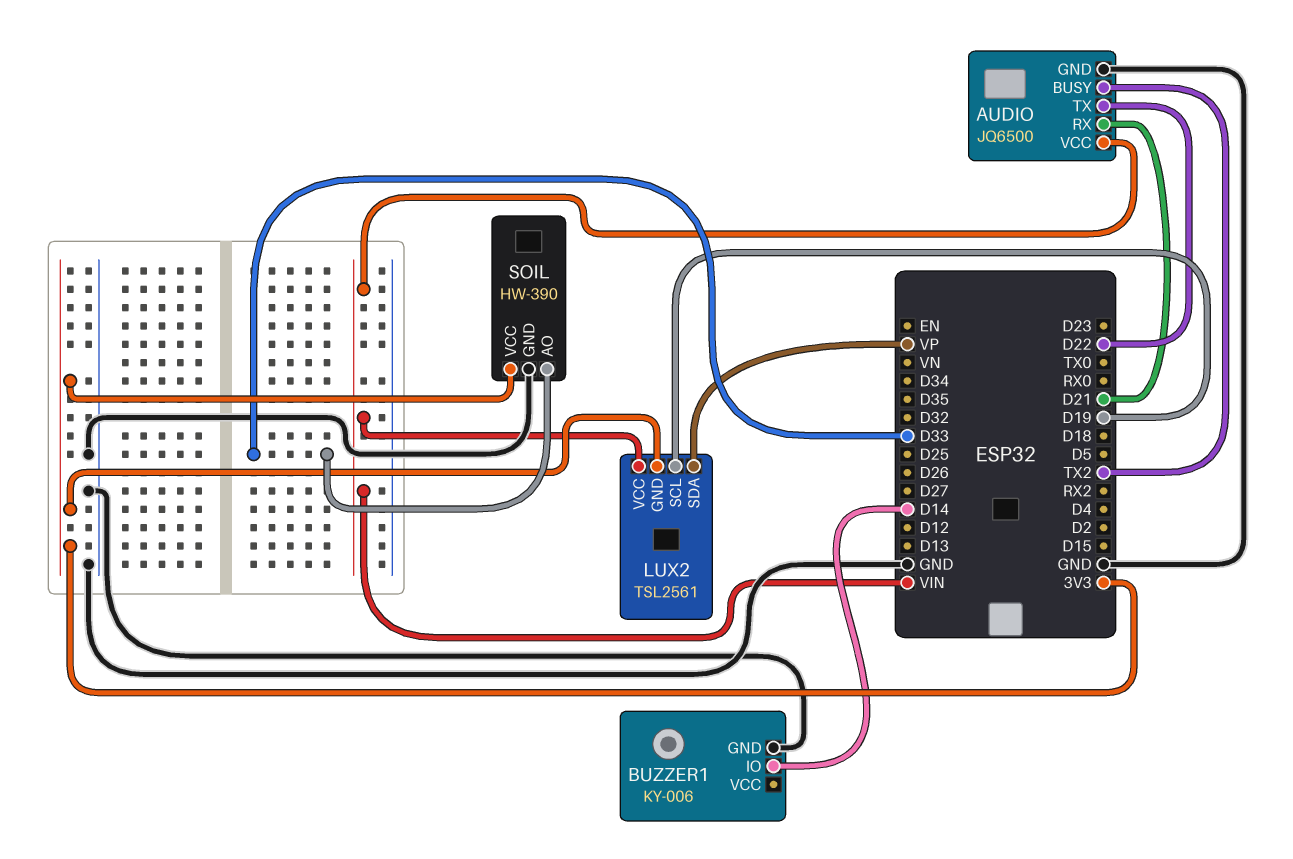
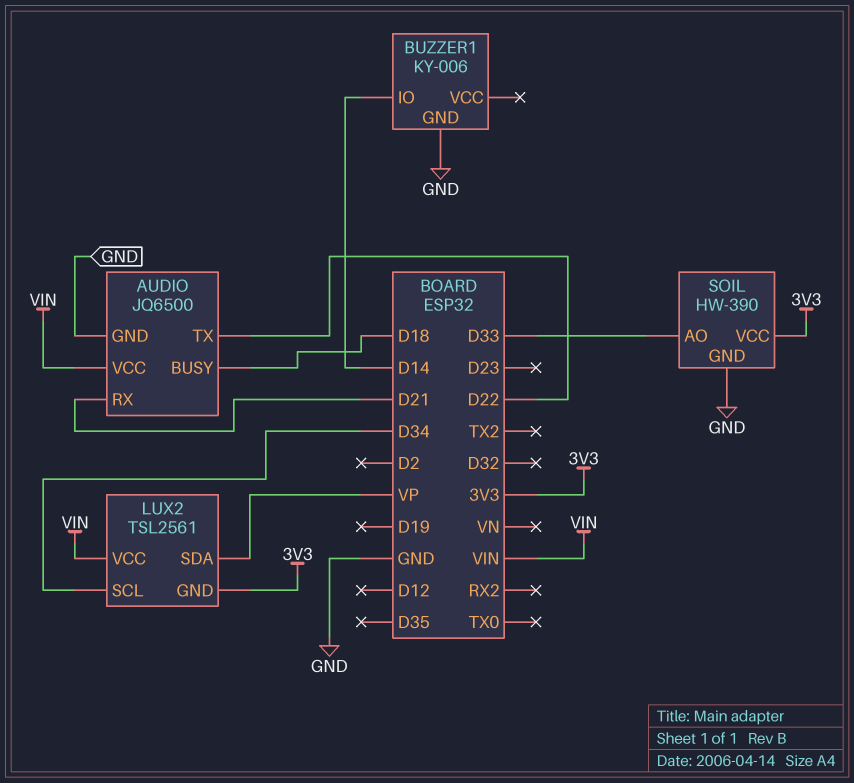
AUDIO pin BUSY: TX2 -> D18
LUX2 pin SCL: D19 -> D34

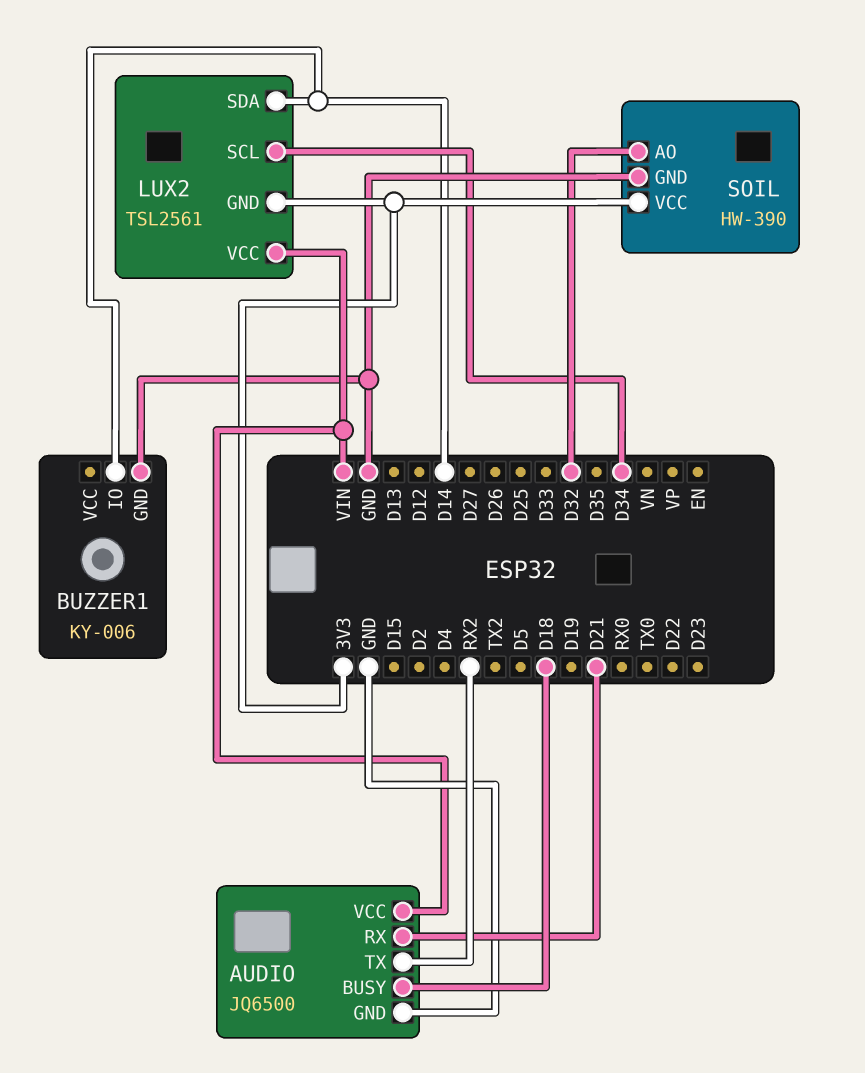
AUDIO pin TX: D22 -> RX2
LUX2 pin SDA: VP -> D14
SOIL pin AO: D33 -> D32

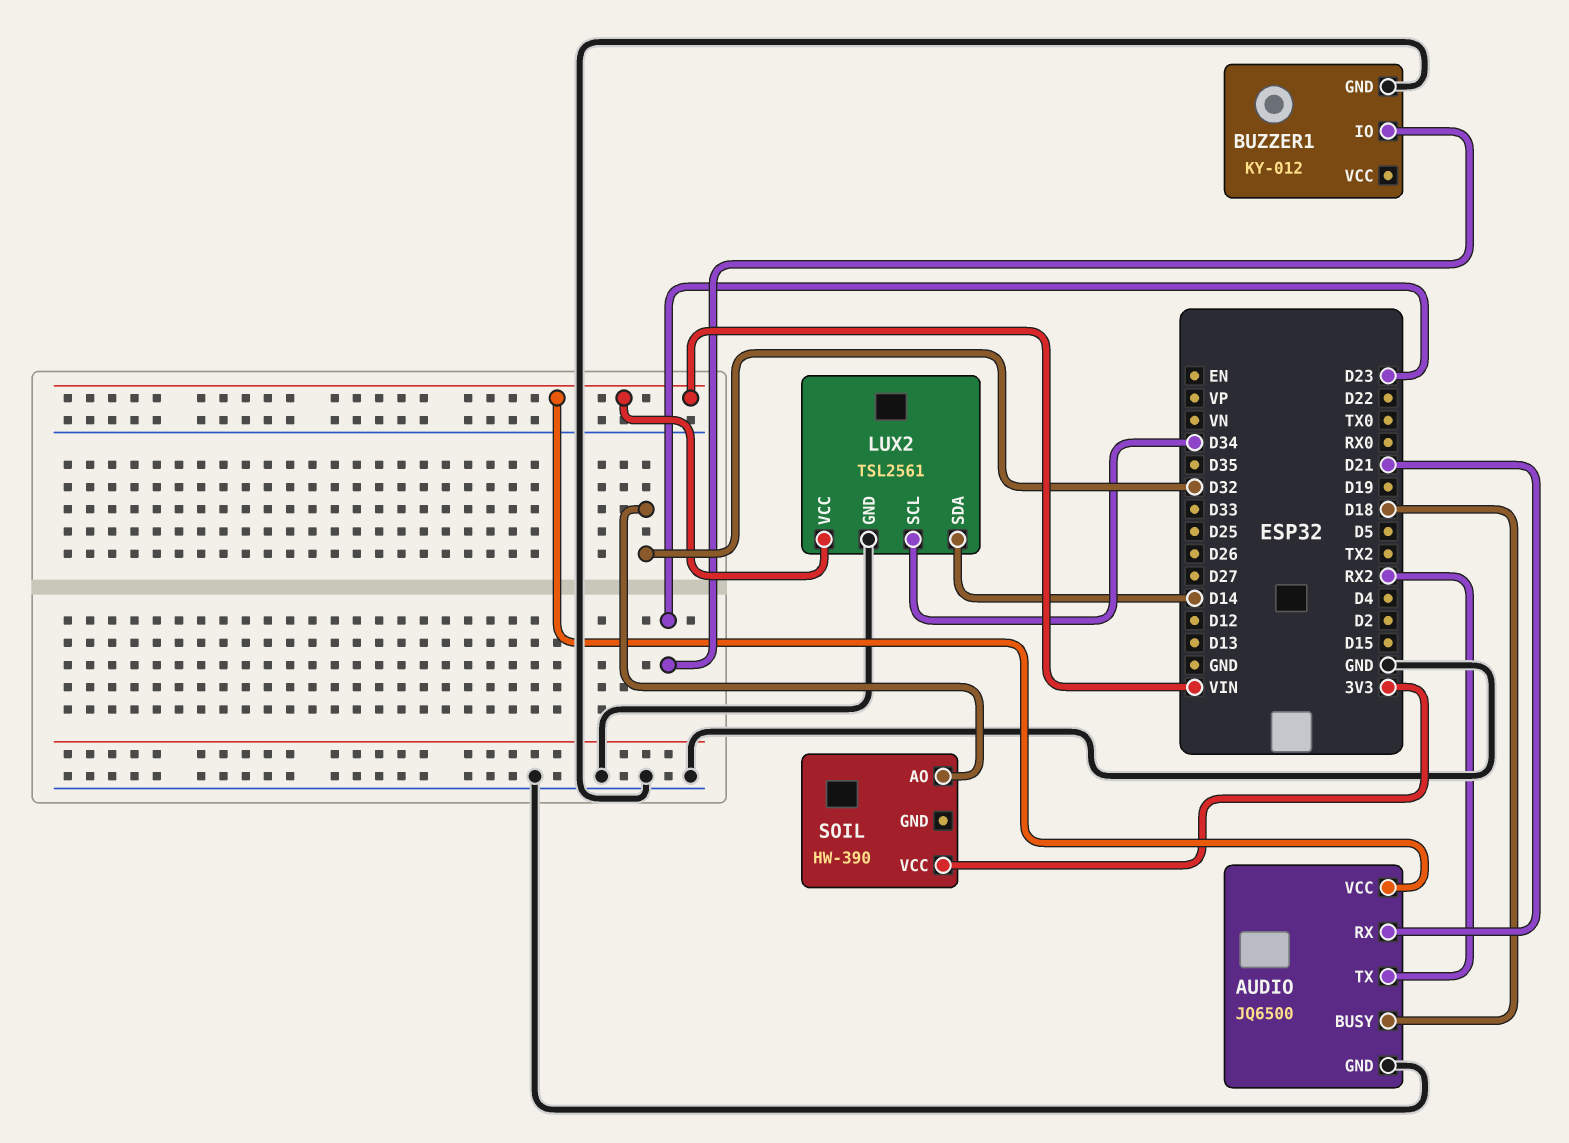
BUZZER1: KY-006 -> KY-012
BUZZER1 pin IO: D14 -> D23
LUX2 pin GND: 3V3 -> GND
SOIL pin GND: GND -> none

